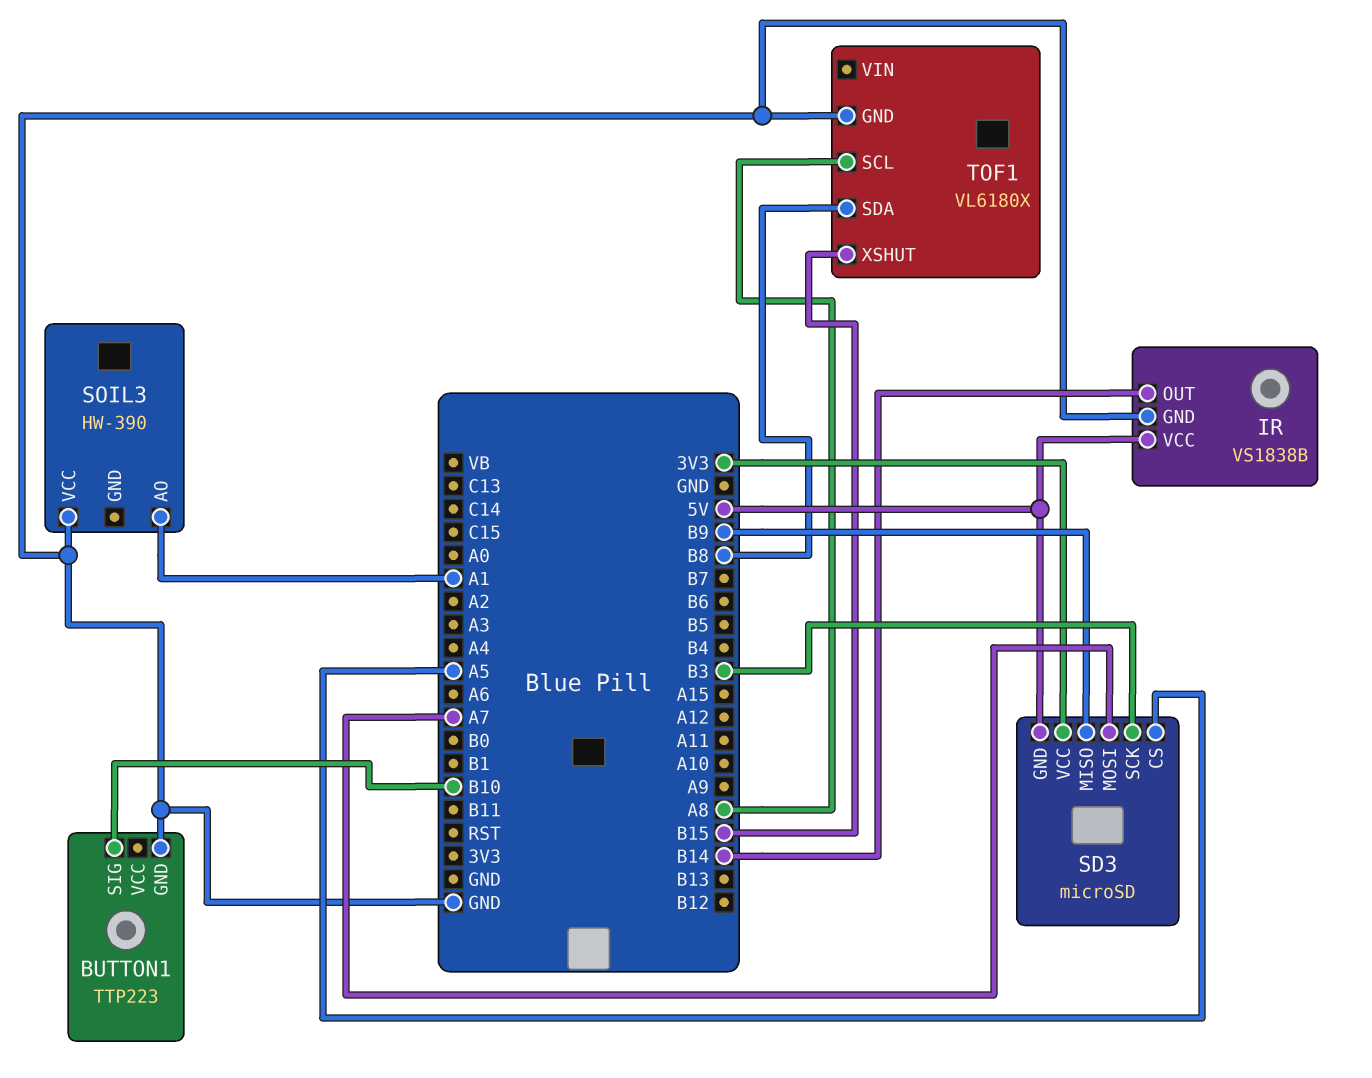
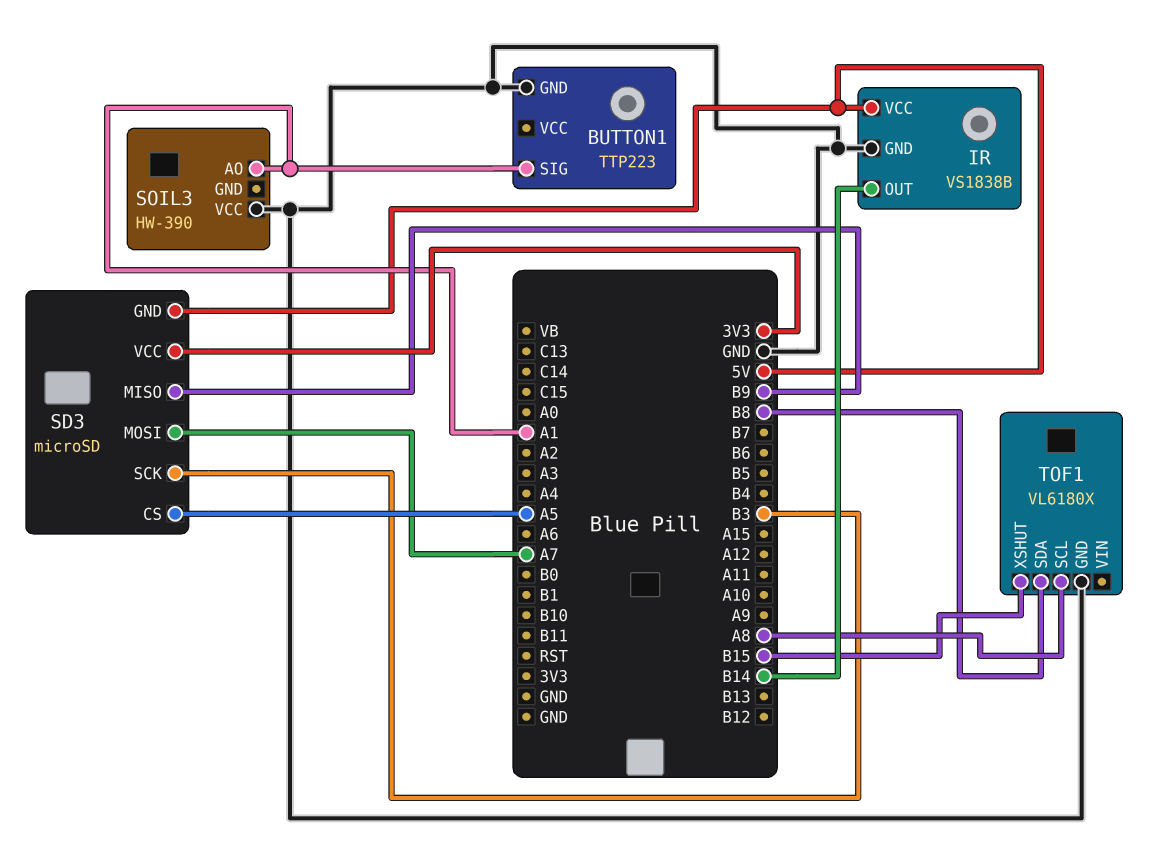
BUTTON1 pin SIG: B10 -> A1

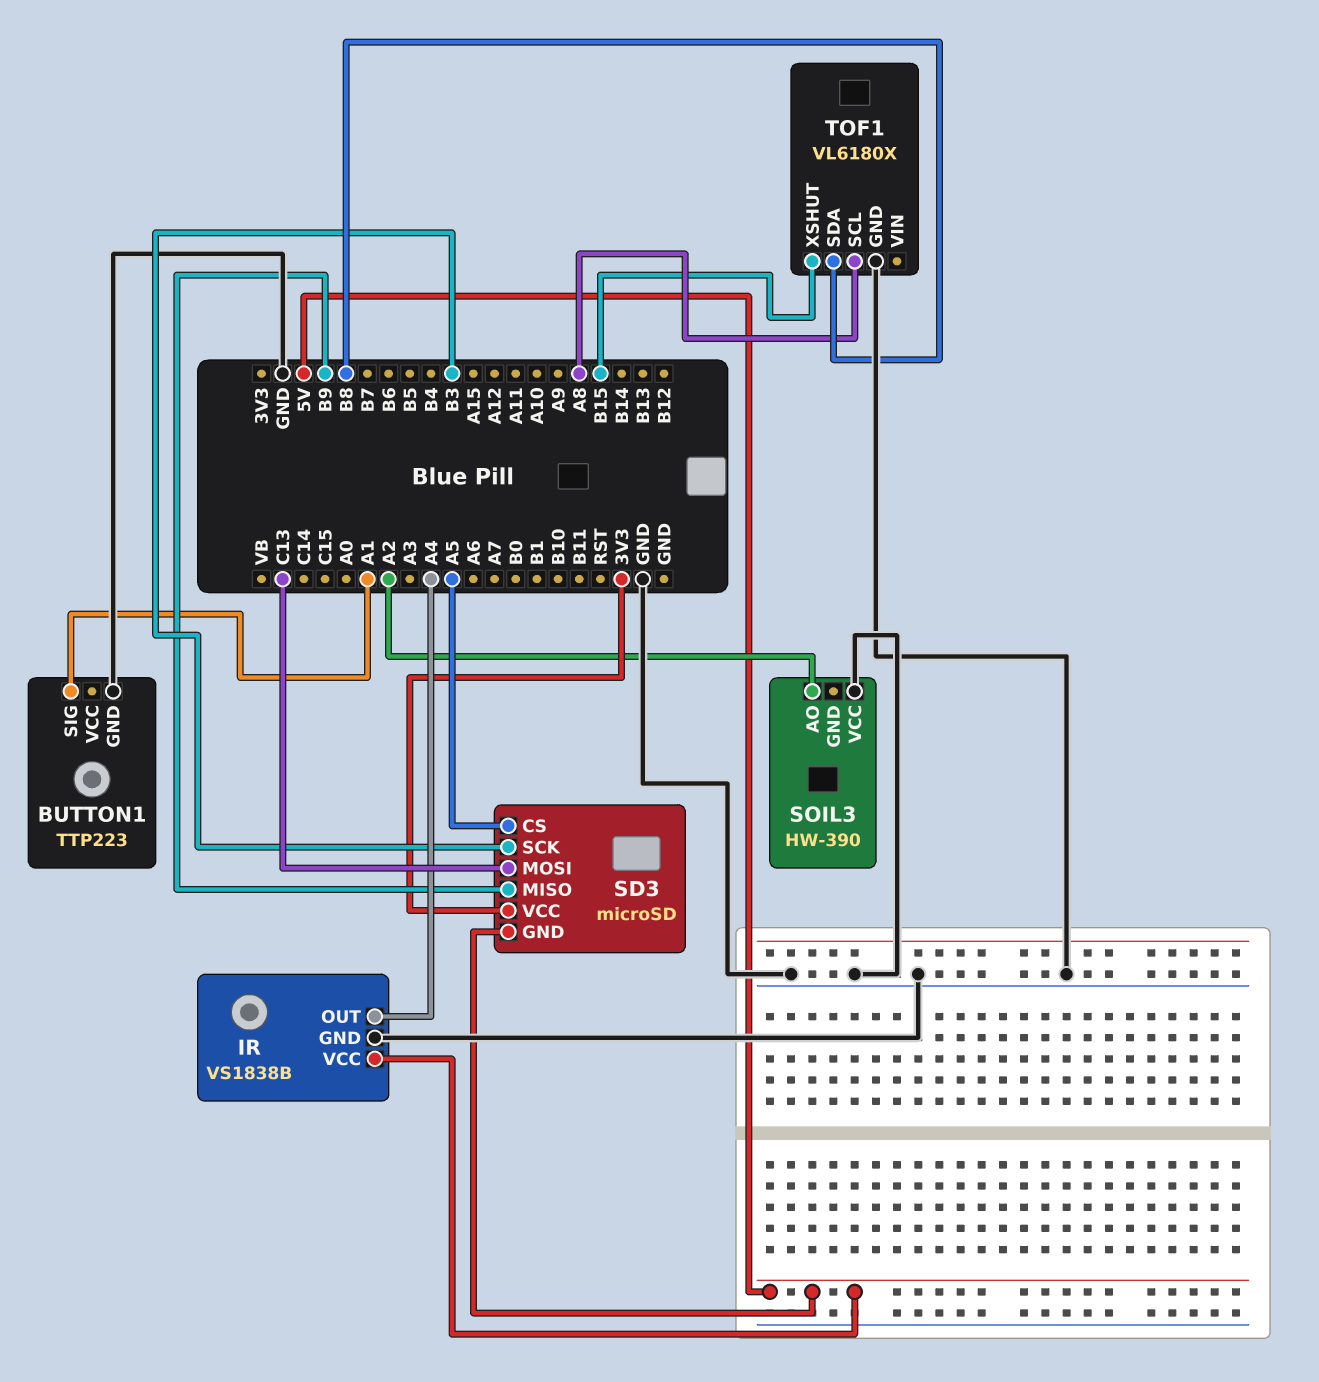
IR pin OUT: B14 -> A4
SD3 pin MOSI: A7 -> C13
SOIL3 pin AO: A1 -> A2

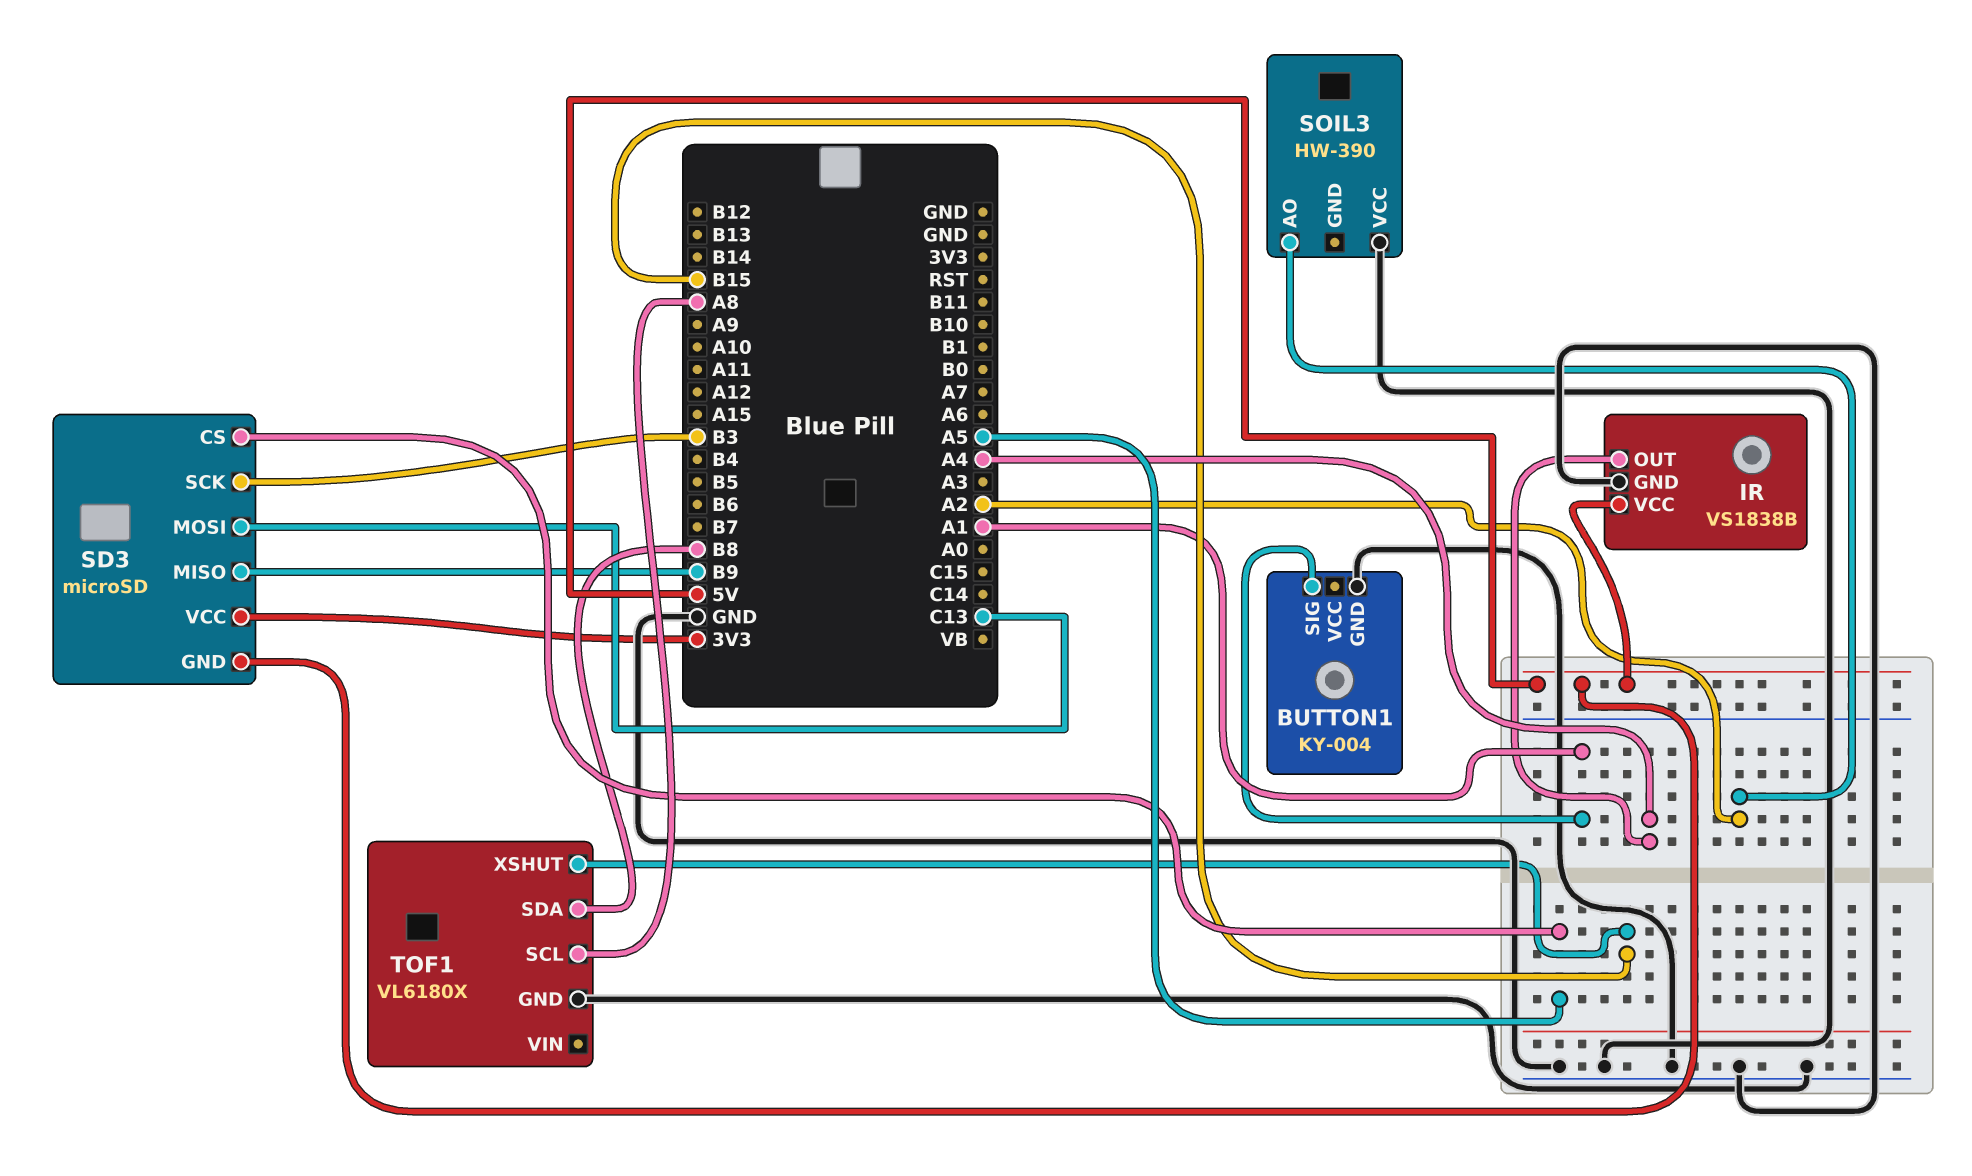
BUTTON1: TTP223 -> KY-004

